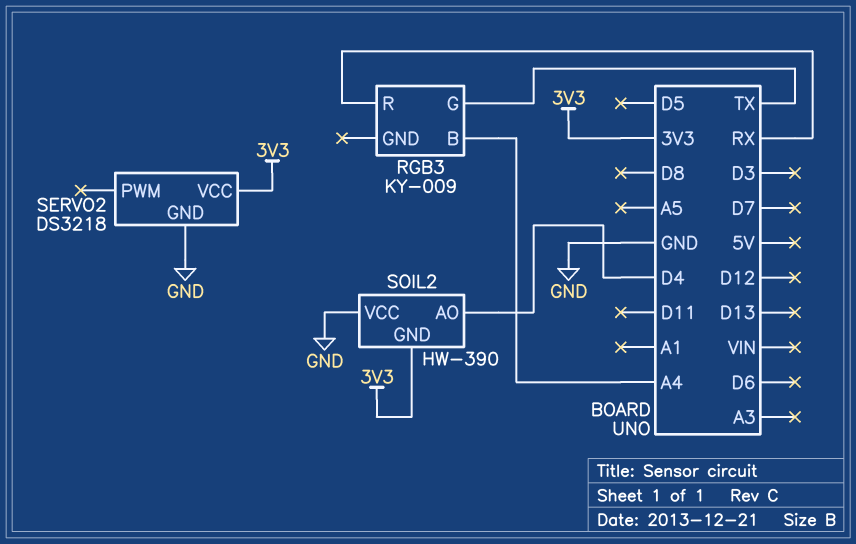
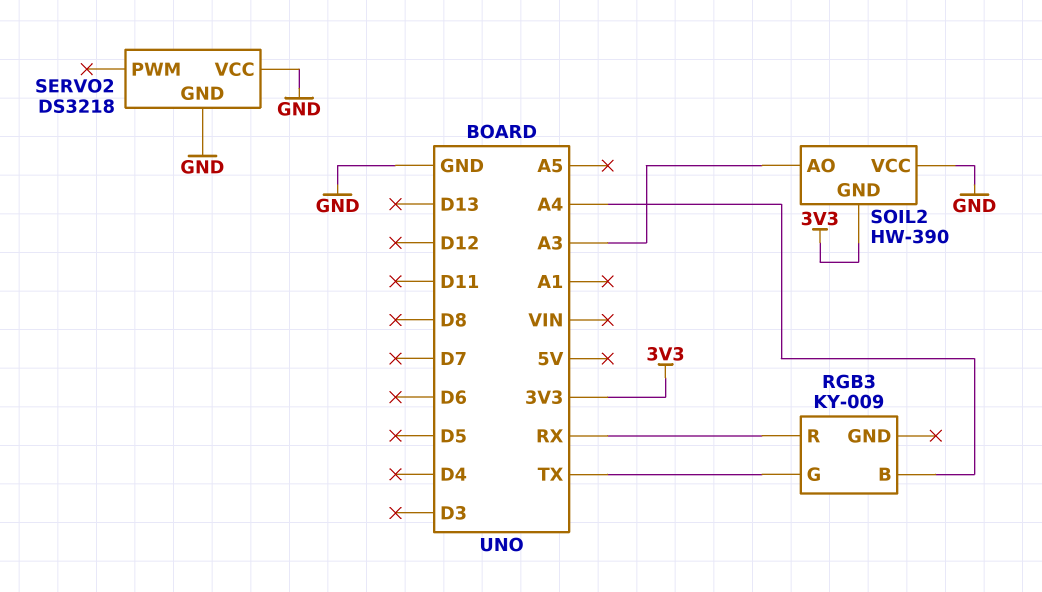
SERVO2 pin VCC: 3V3 -> GND
SOIL2 pin AO: D4 -> A3

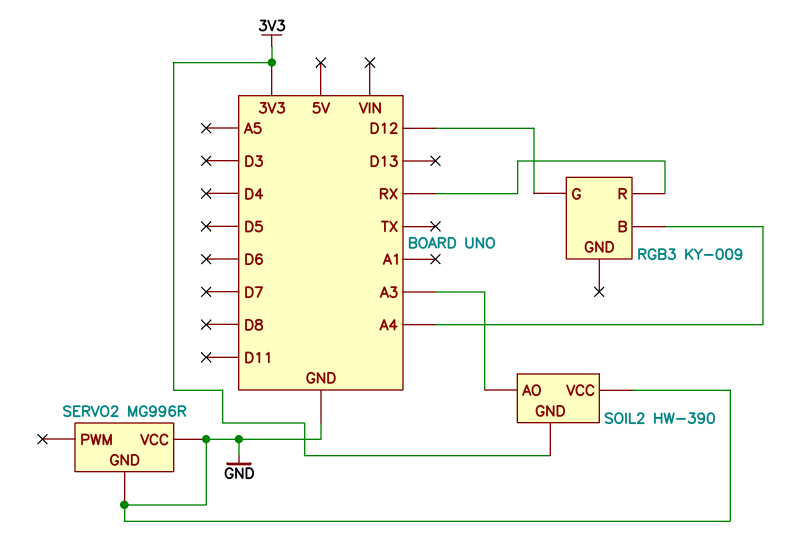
RGB3 pin G: TX -> D12
SERVO2: DS3218 -> MG996R

